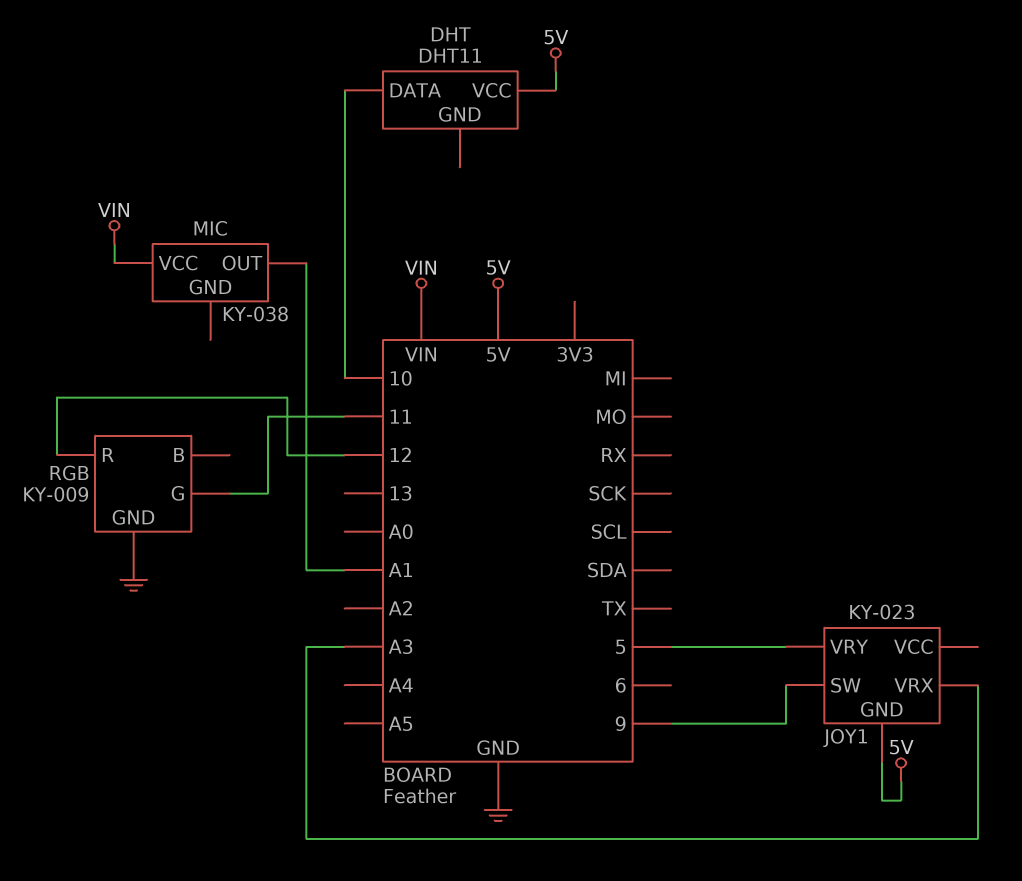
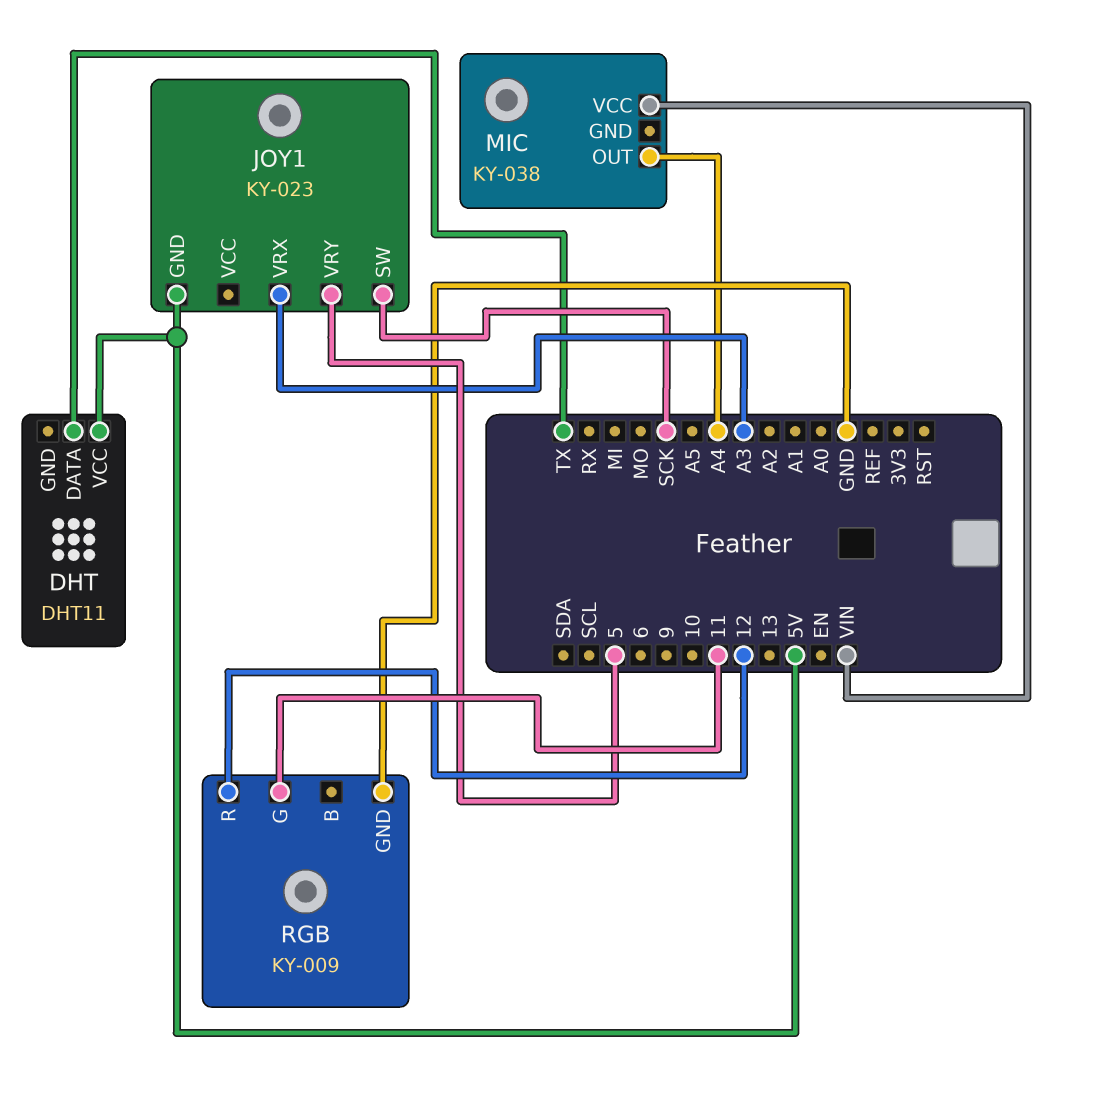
DHT pin DATA: 10 -> TX
JOY1 pin SW: 9 -> SCK
MIC pin OUT: A1 -> A4

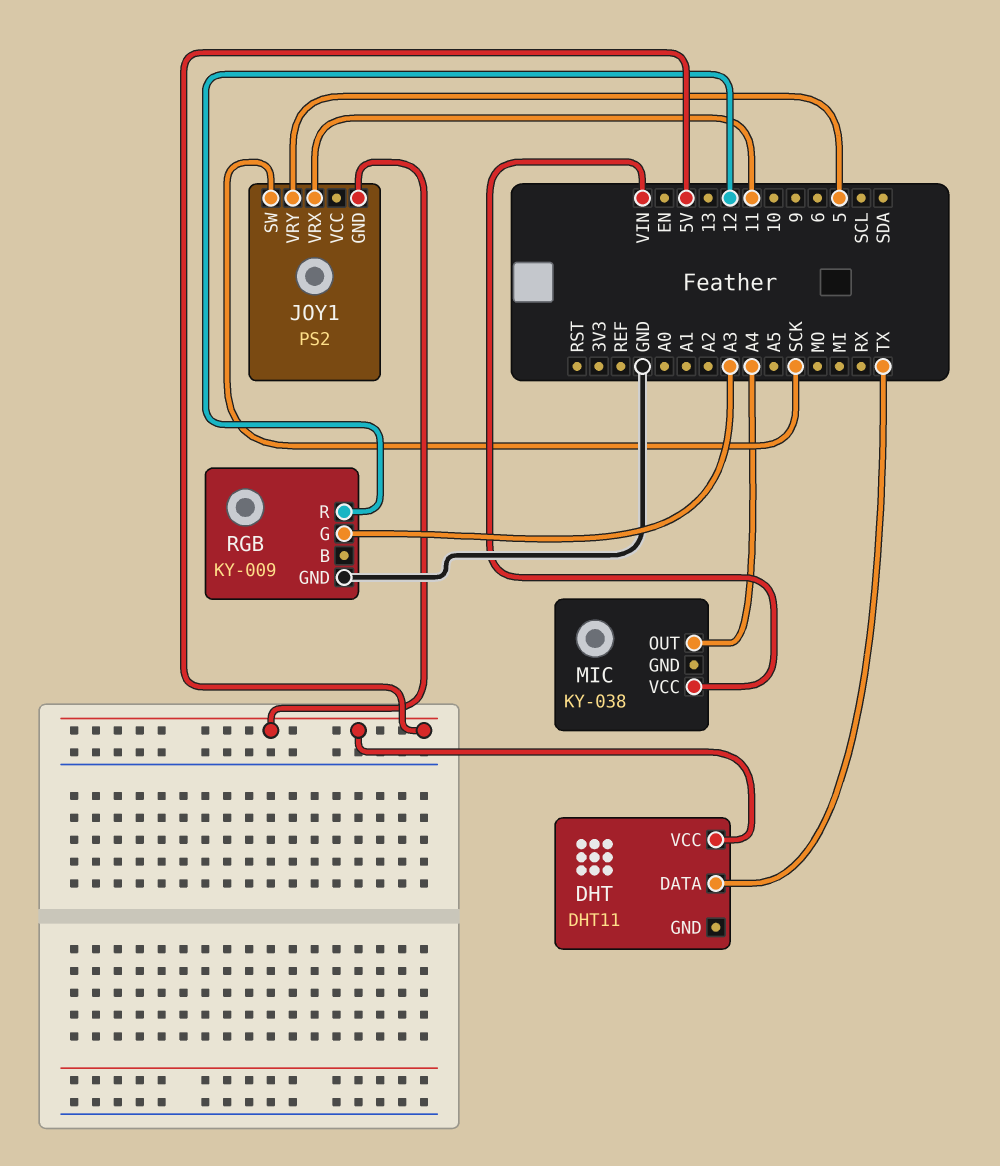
JOY1: KY-023 -> PS2
JOY1 pin VRX: A3 -> 11
RGB pin G: 11 -> A3

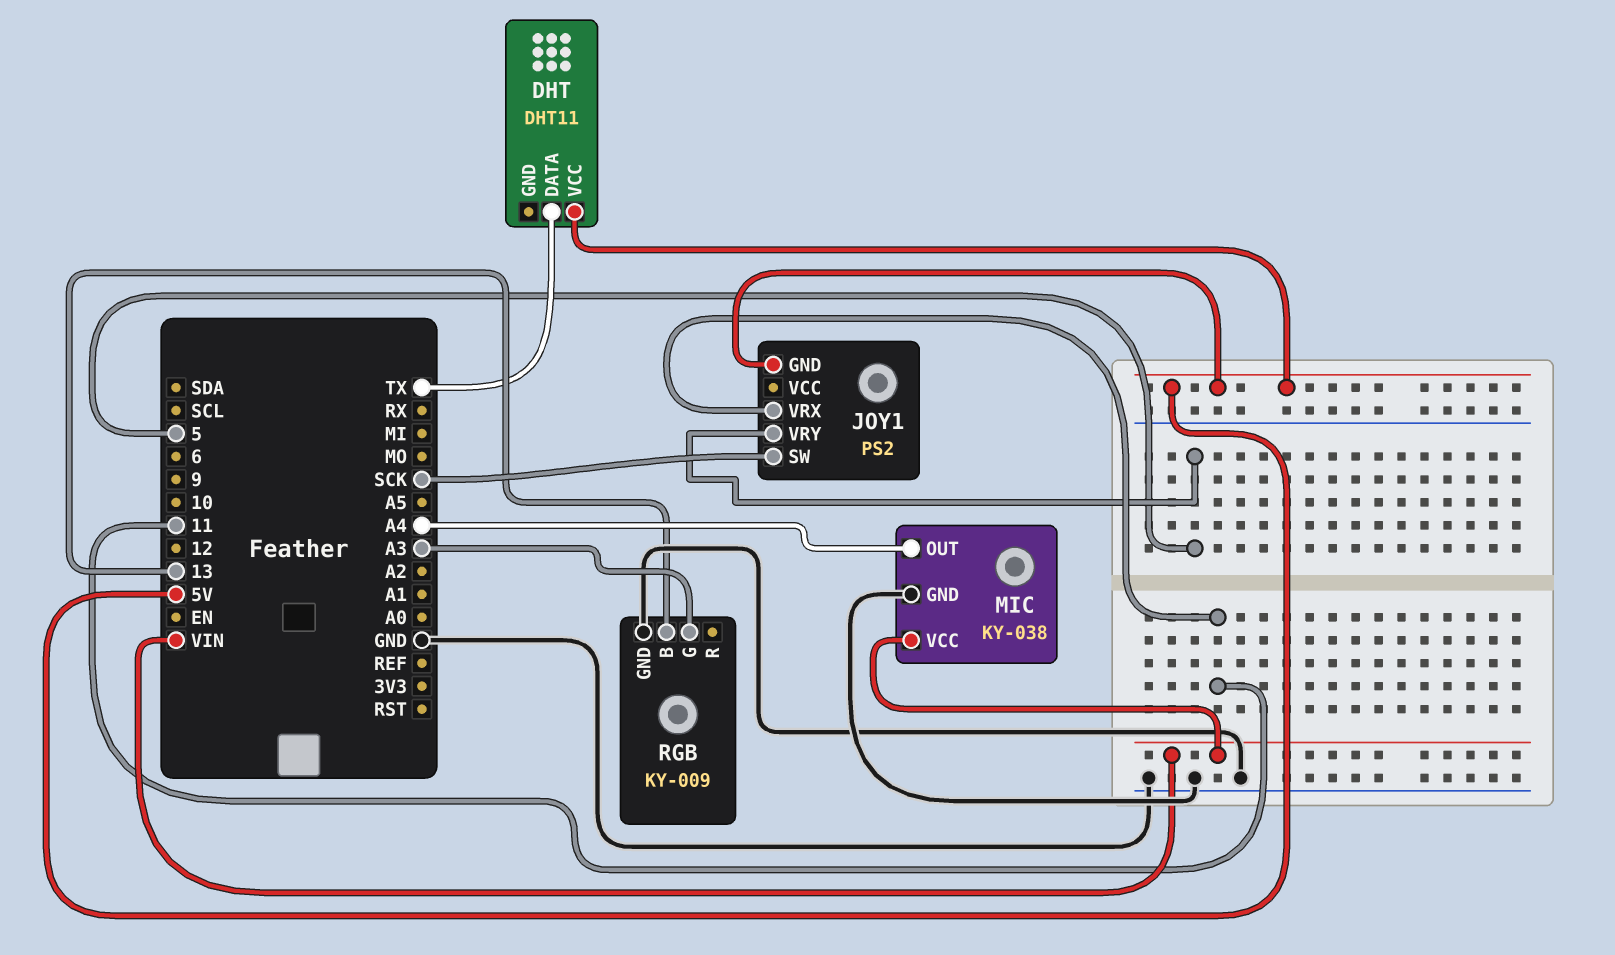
MIC pin GND: none -> GND
RGB pin B: none -> 13
RGB pin R: 12 -> none

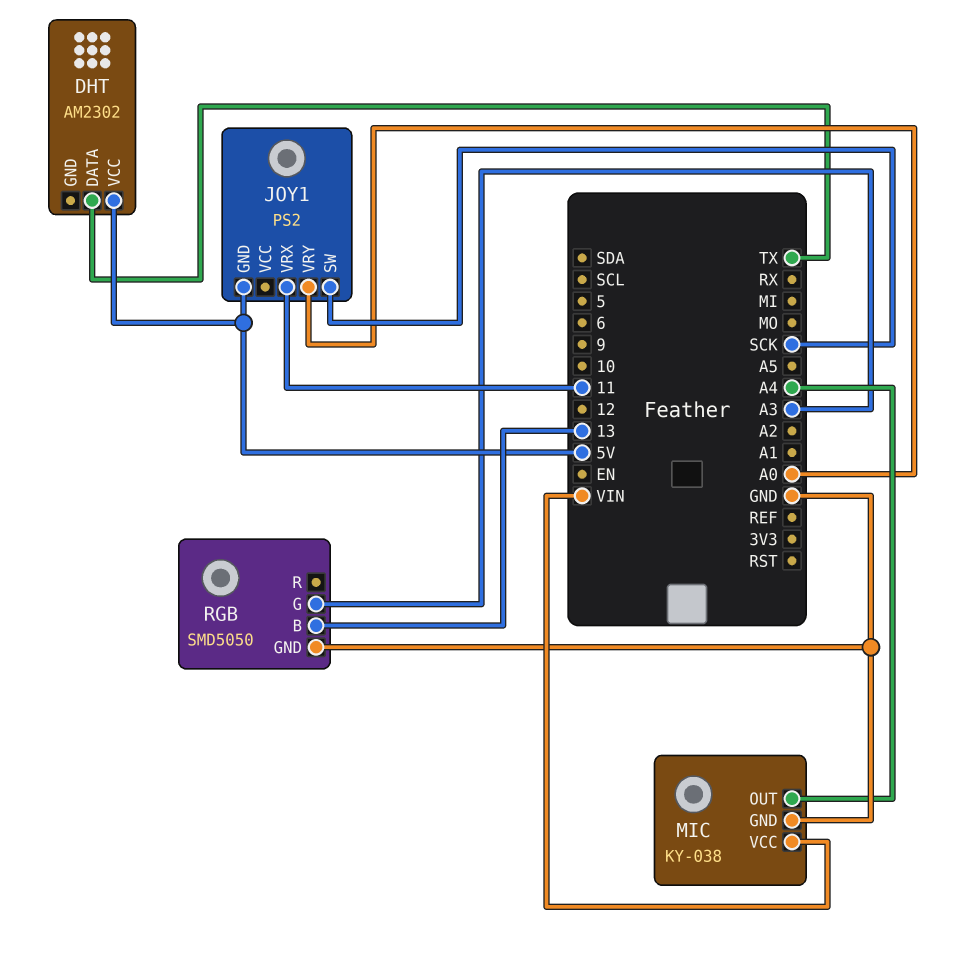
DHT: DHT11 -> AM2302
JOY1 pin VRY: 5 -> A0
RGB: KY-009 -> SMD5050

